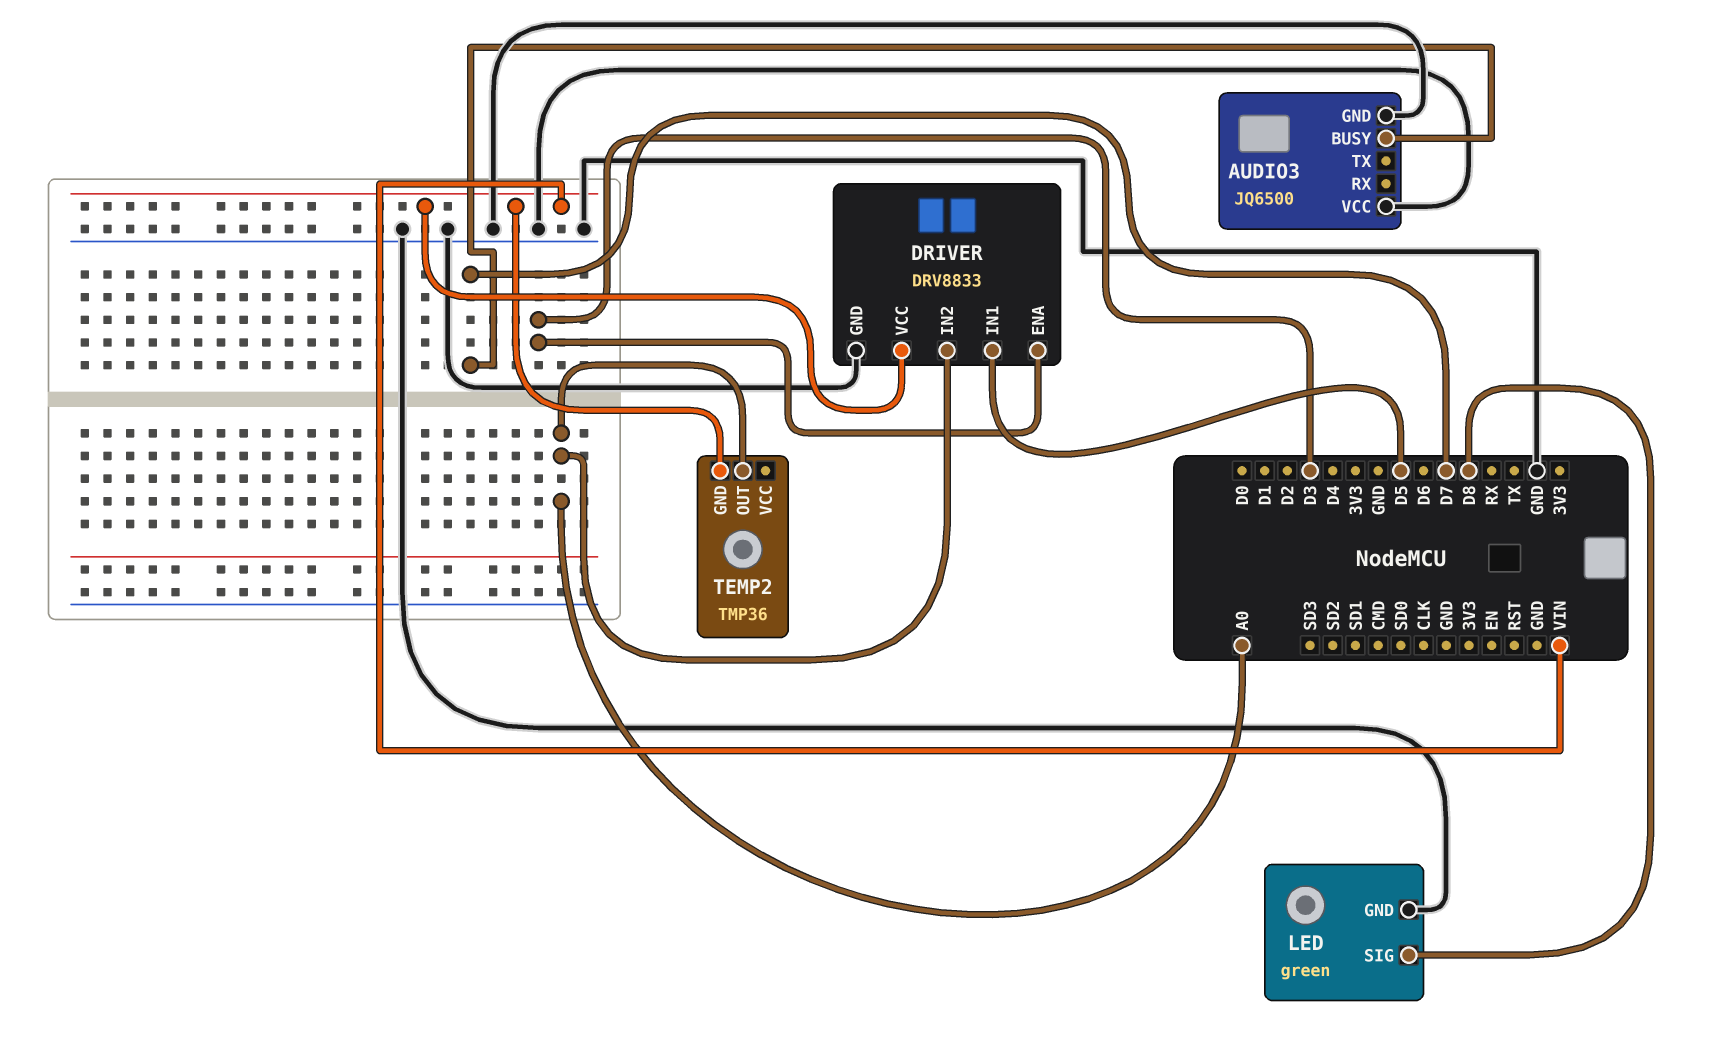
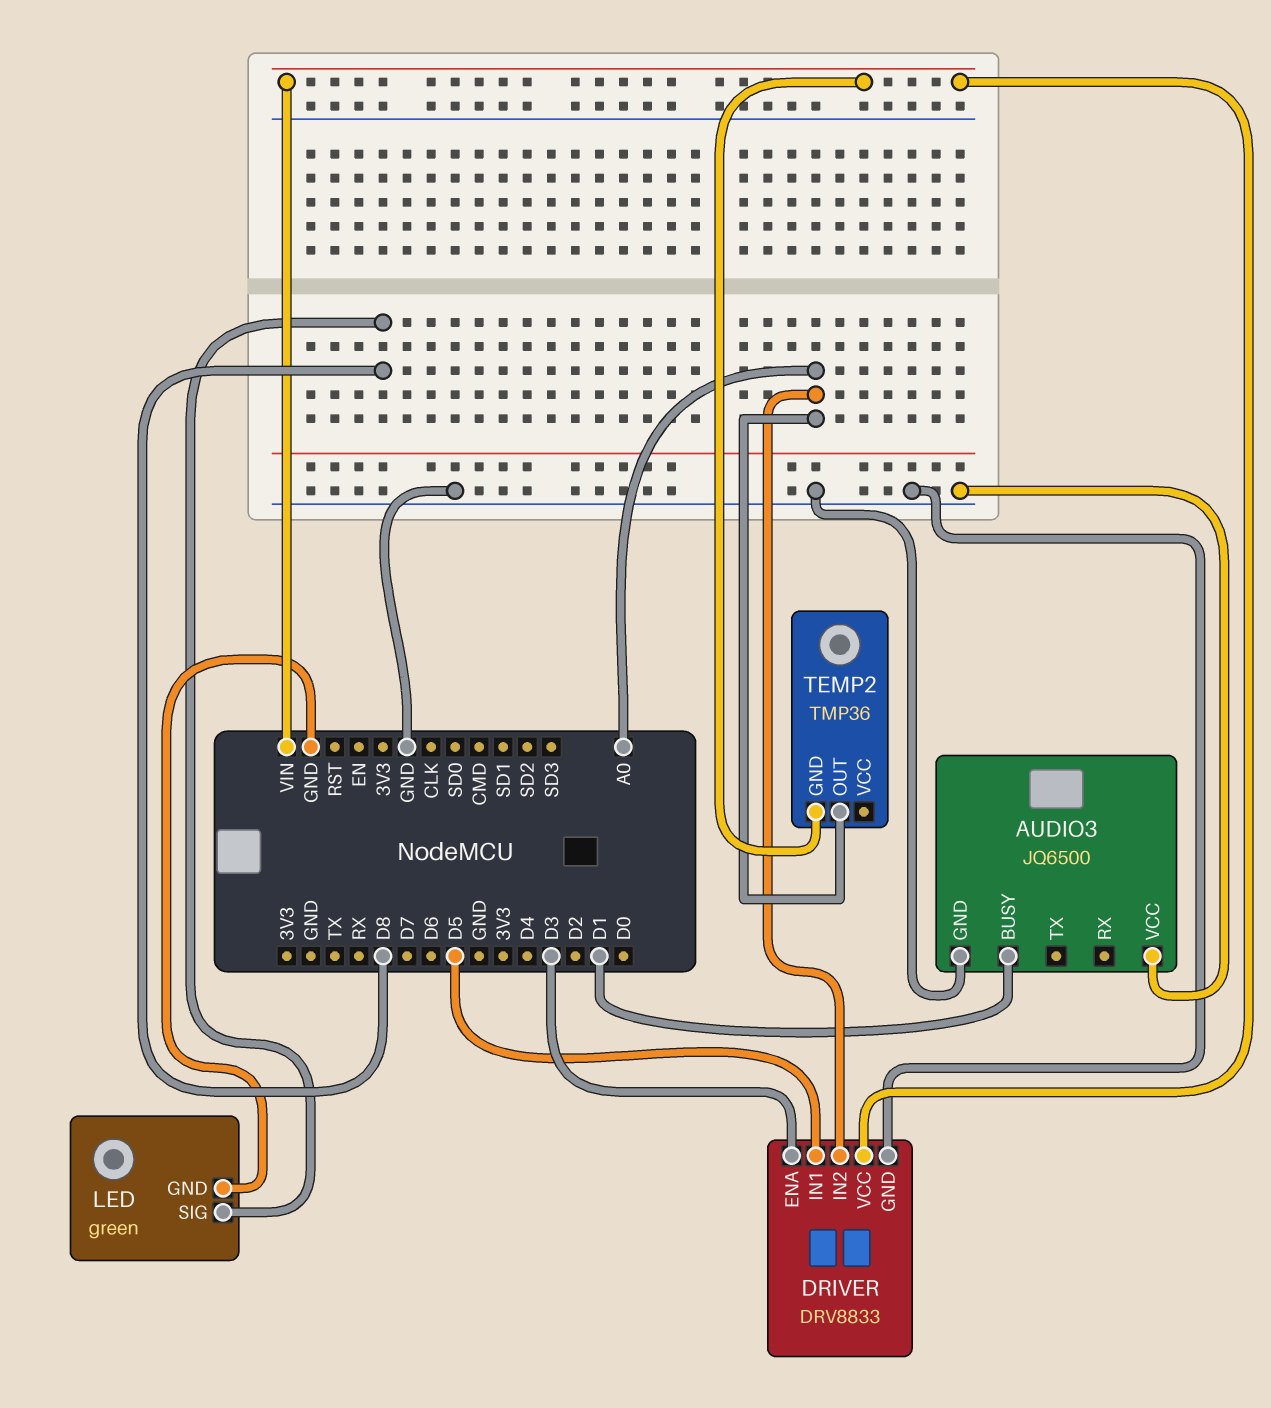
AUDIO3 pin BUSY: D7 -> D1

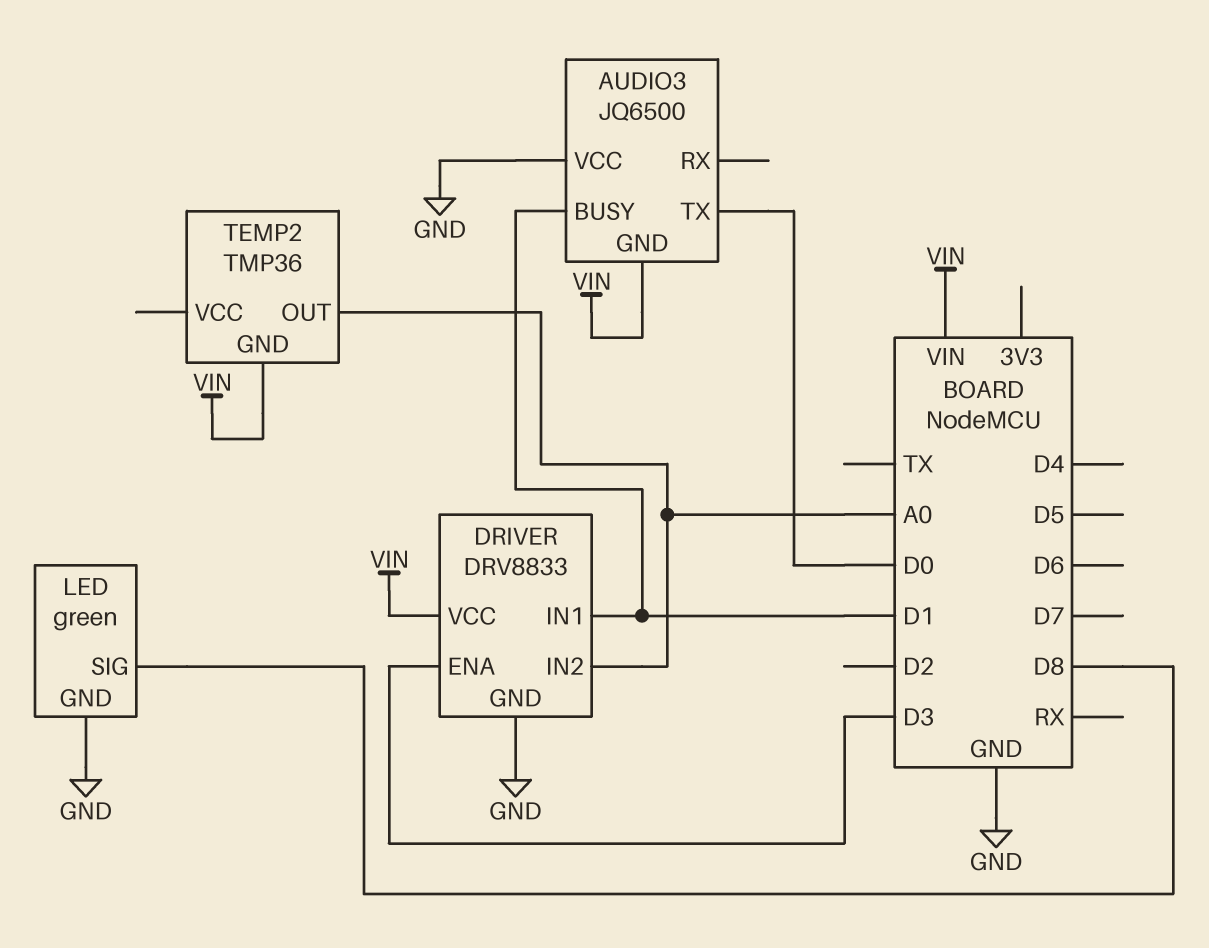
AUDIO3 pin GND: GND -> VIN
AUDIO3 pin TX: none -> D0
DRIVER pin IN1: D5 -> D1

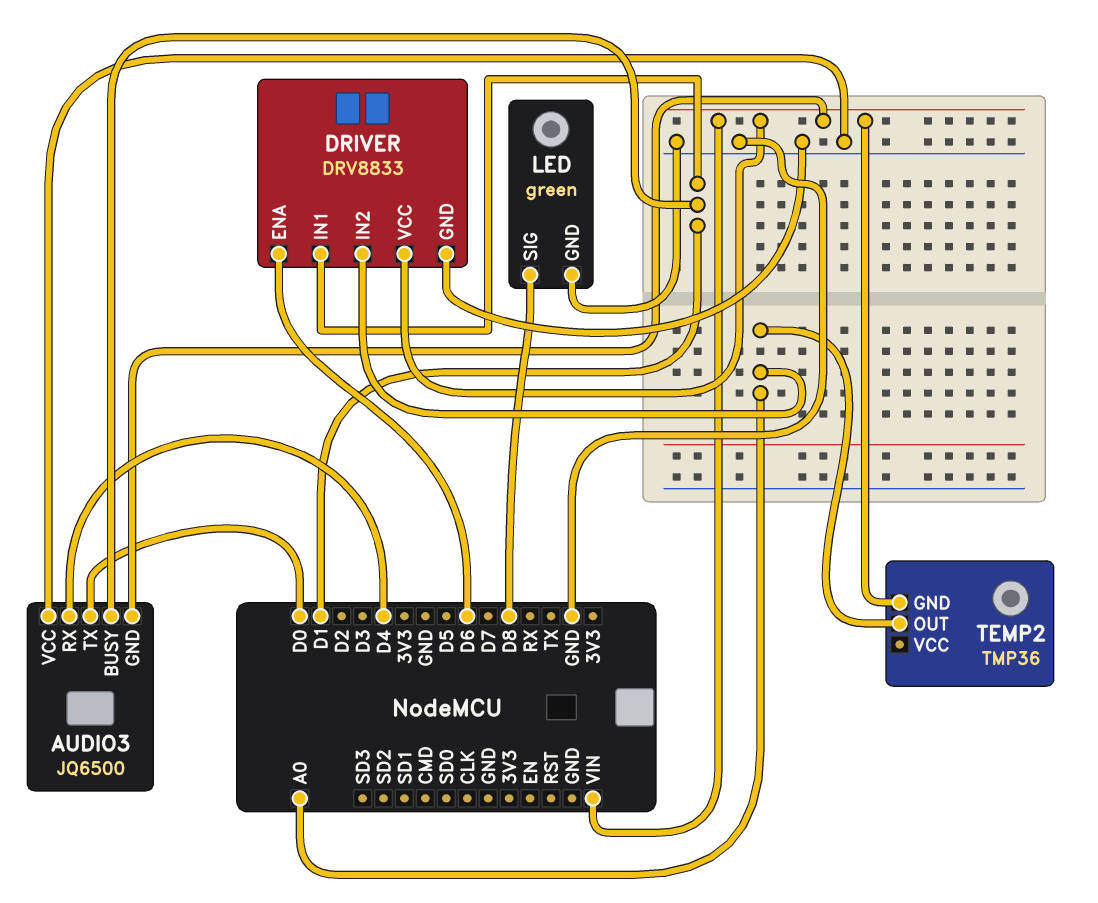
AUDIO3 pin RX: none -> D4
DRIVER pin ENA: D3 -> D6

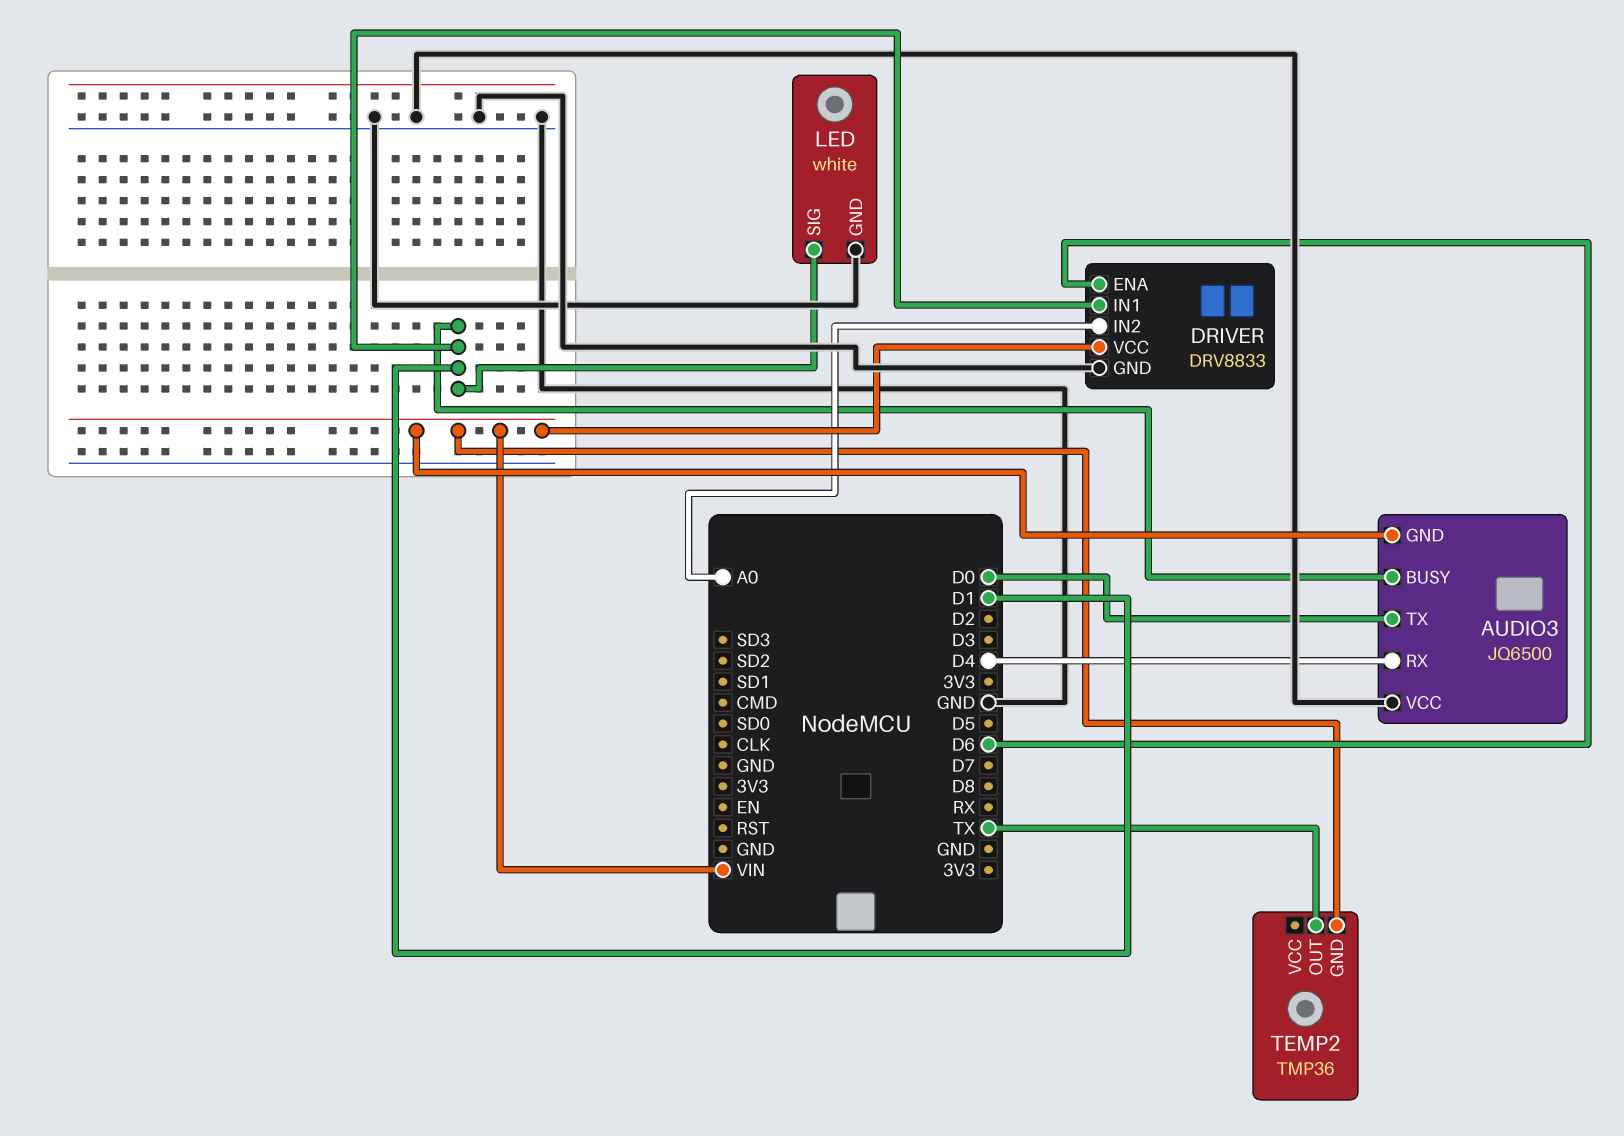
LED: green -> white
LED pin SIG: D8 -> D1
TEMP2 pin OUT: A0 -> TX

